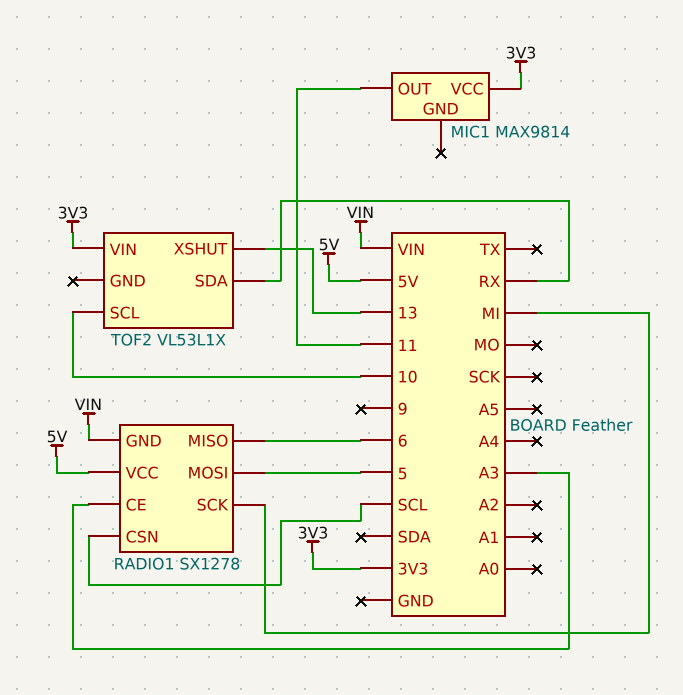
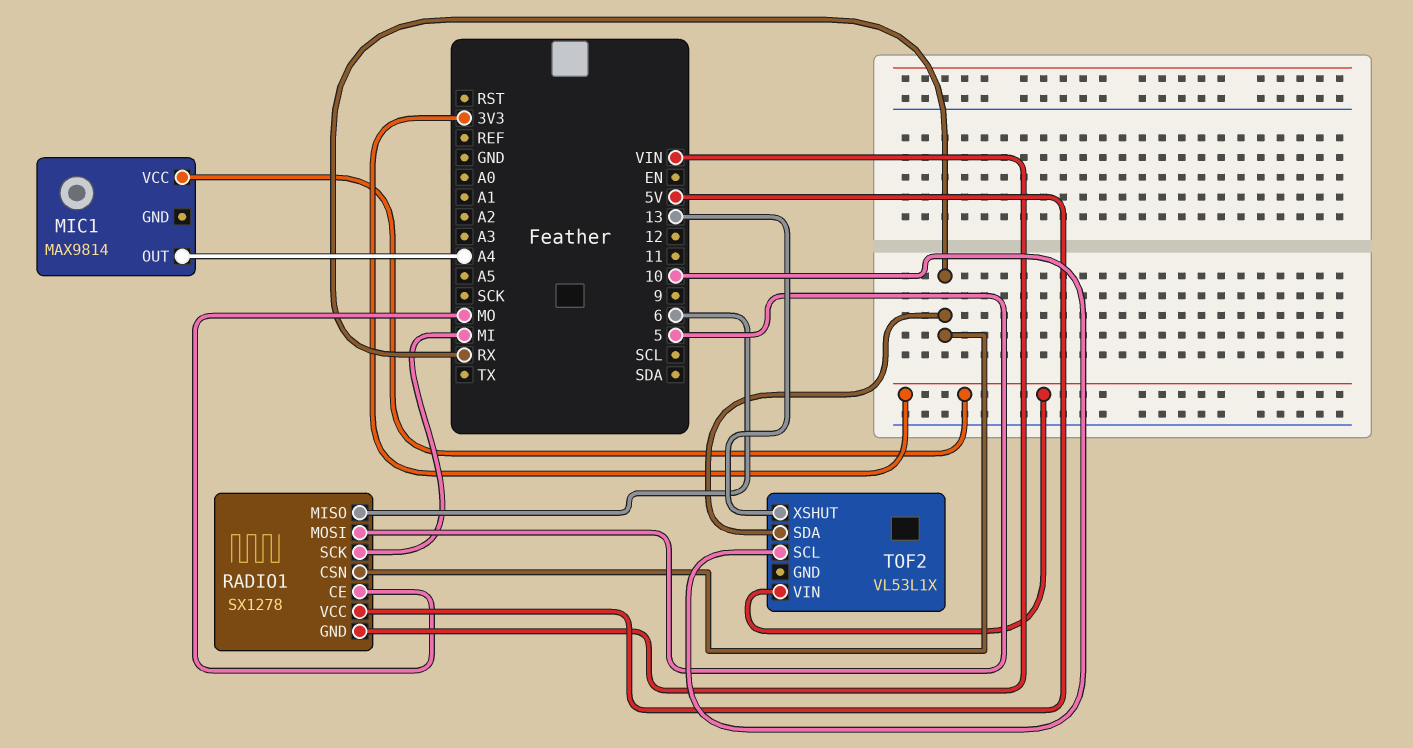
MIC1 pin OUT: 11 -> A4
RADIO1 pin CE: A3 -> MO
RADIO1 pin CSN: SCL -> RX

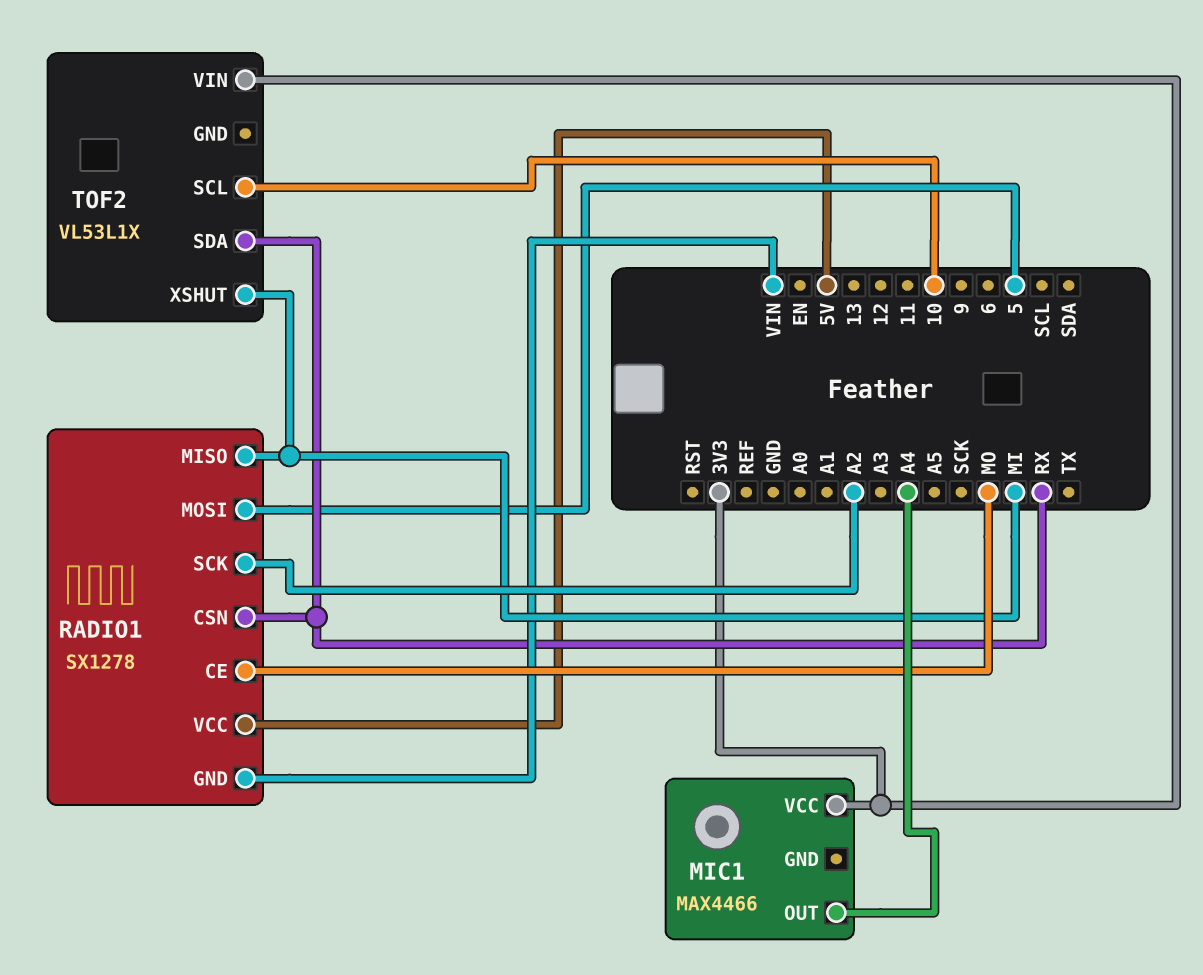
MIC1: MAX9814 -> MAX4466
RADIO1 pin MISO: 6 -> MI
RADIO1 pin SCK: MI -> A2
TOF2 pin XSHUT: 13 -> MI

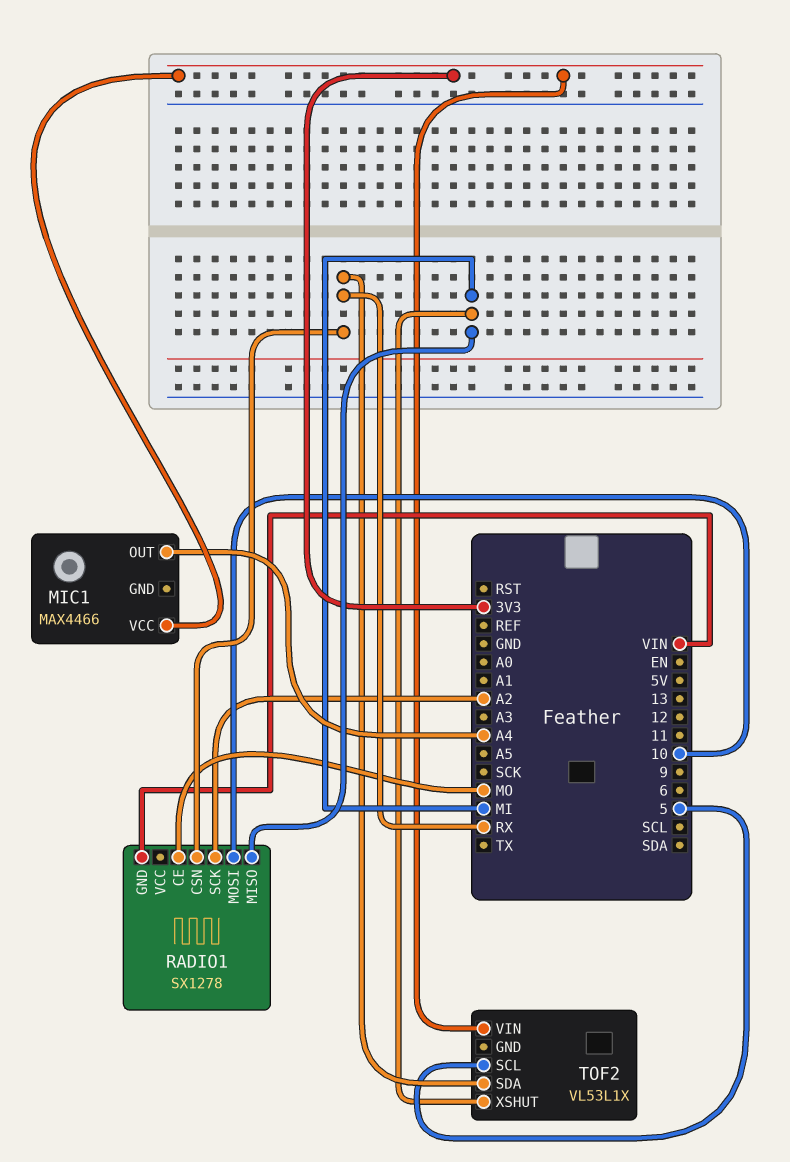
RADIO1 pin MOSI: 5 -> 10
RADIO1 pin VCC: 5V -> none
TOF2 pin SCL: 10 -> 5

